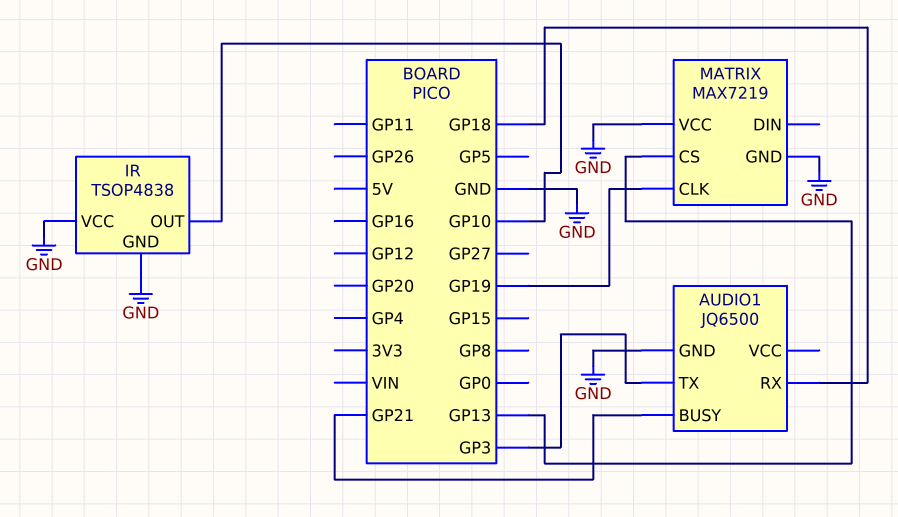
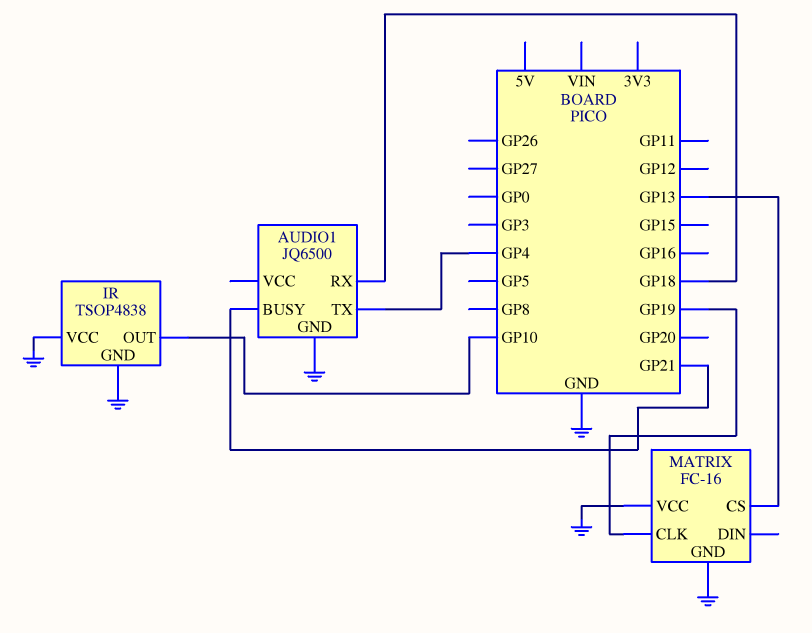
AUDIO1 pin TX: GP3 -> GP4
MATRIX: MAX7219 -> FC-16

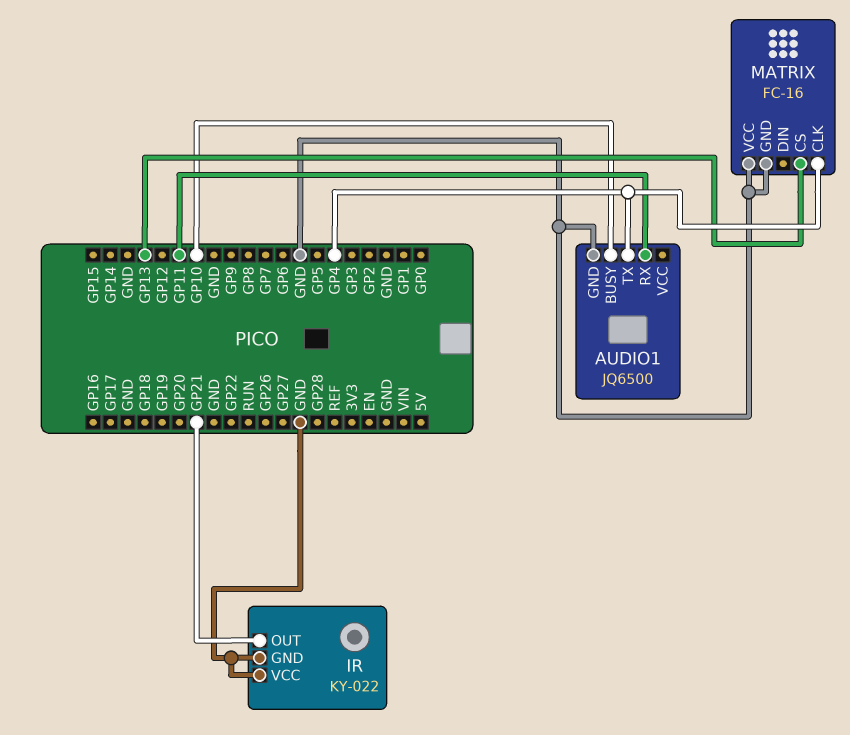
AUDIO1 pin BUSY: GP21 -> GP10
AUDIO1 pin RX: GP18 -> GP11
IR: TSOP4838 -> KY-022
IR pin OUT: GP10 -> GP21
MATRIX pin CLK: GP19 -> GP4

